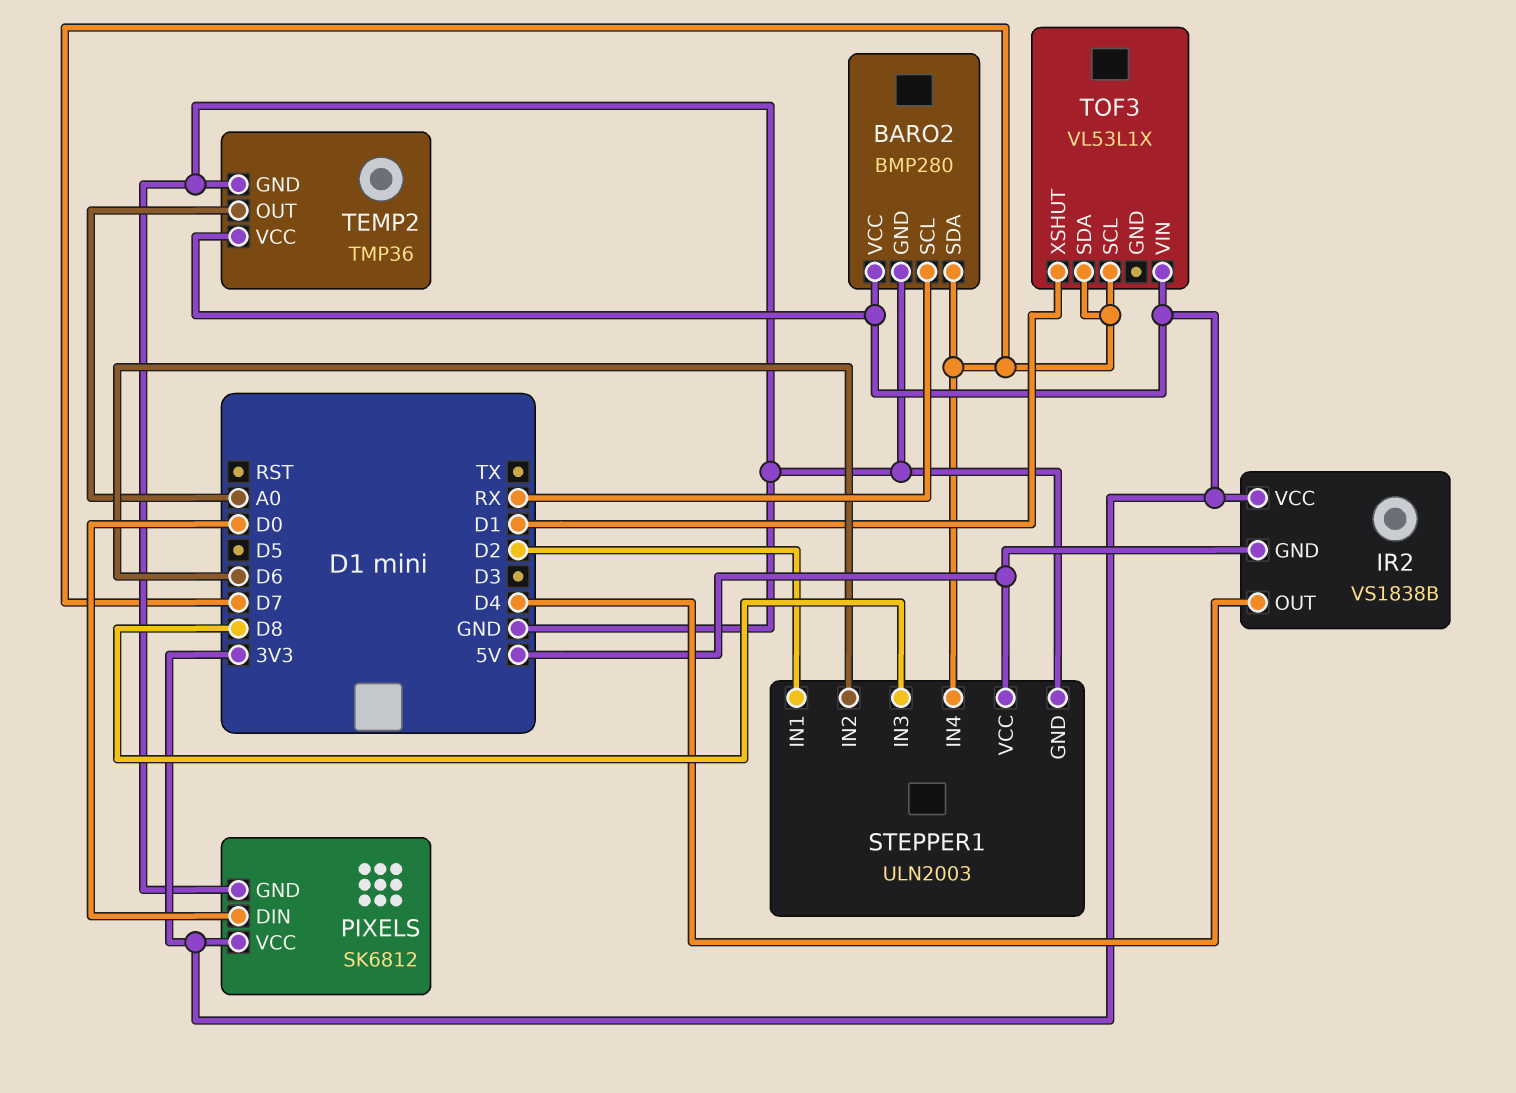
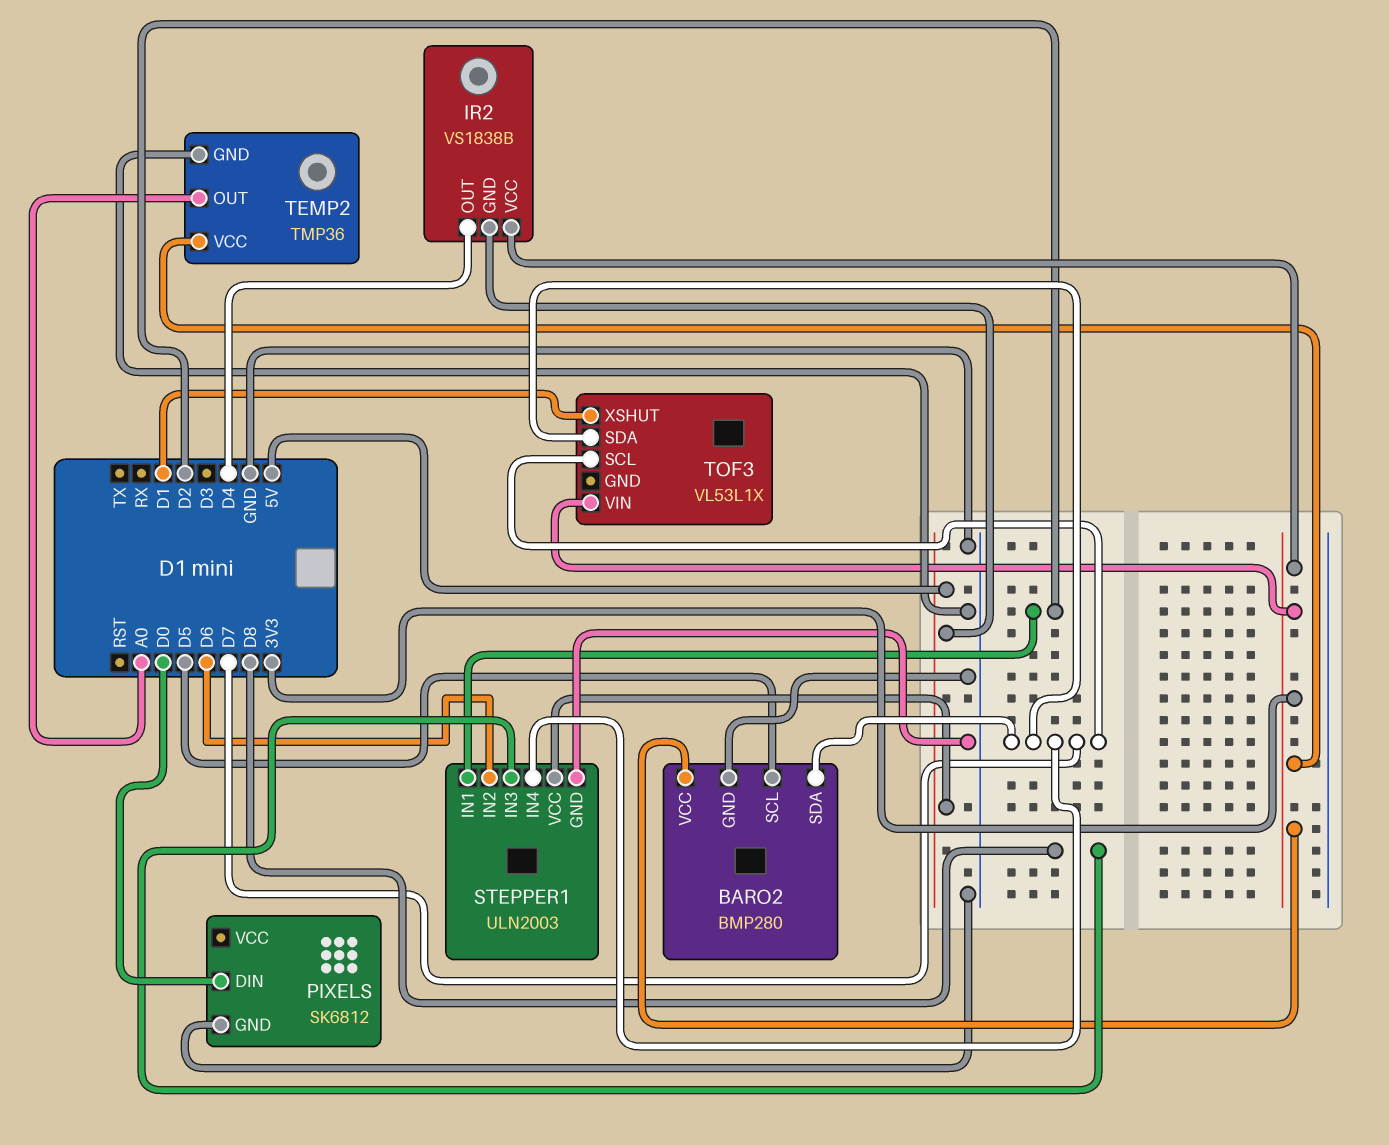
BARO2 pin SCL: RX -> D5
PIXELS pin VCC: 3V3 -> none

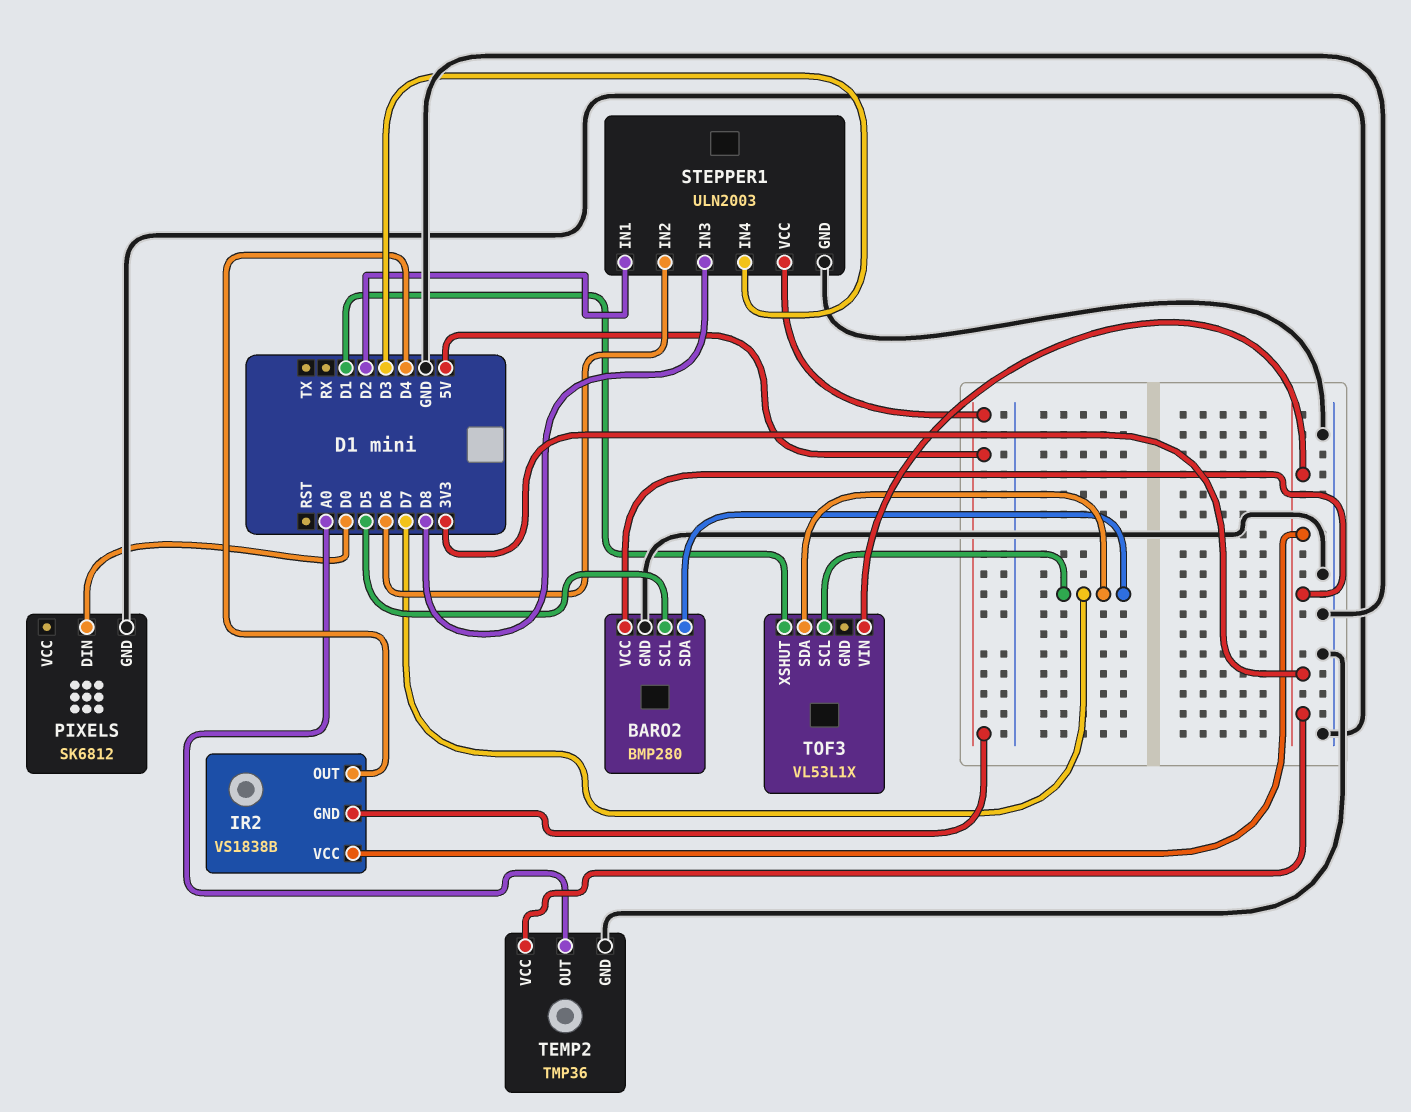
STEPPER1 pin IN4: D7 -> D3

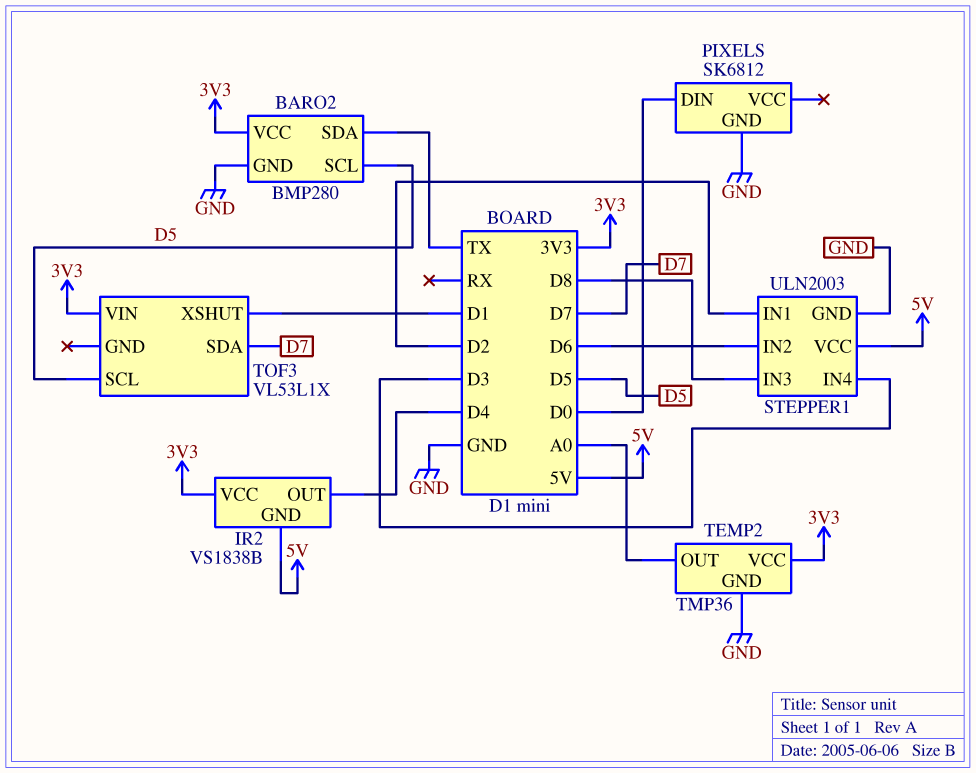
BARO2 pin SDA: D7 -> TX
TOF3 pin SCL: D7 -> D5

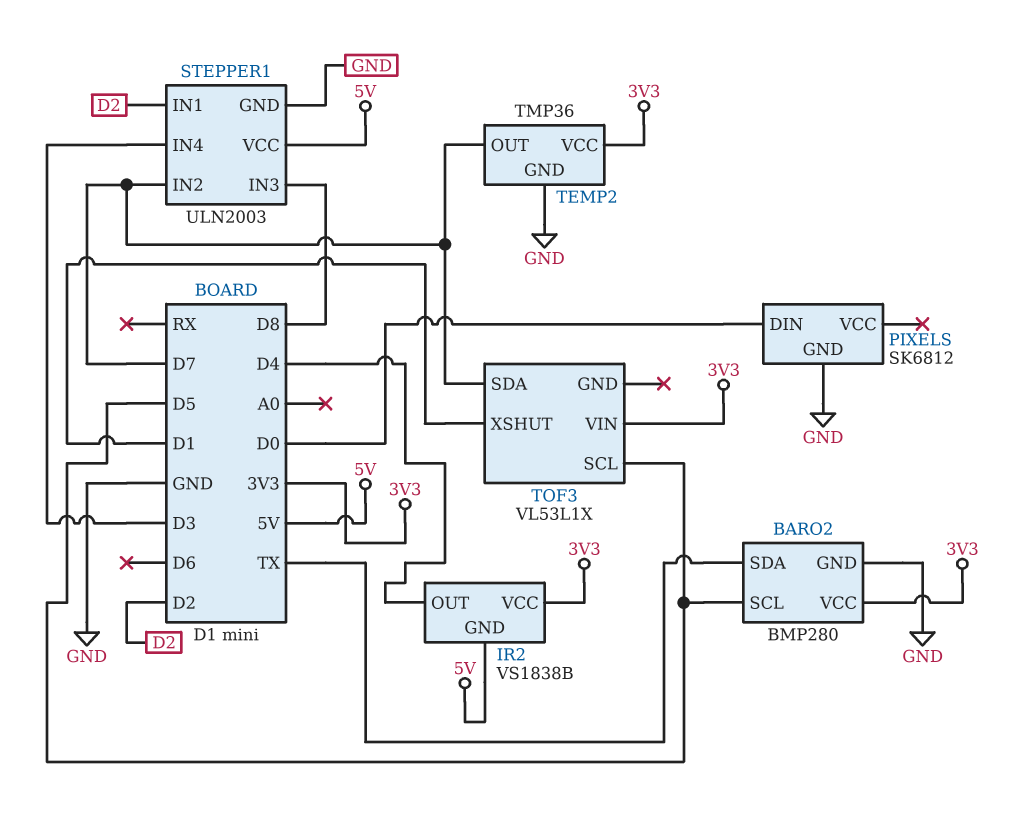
STEPPER1 pin IN2: D6 -> D7
TEMP2 pin OUT: A0 -> D7

